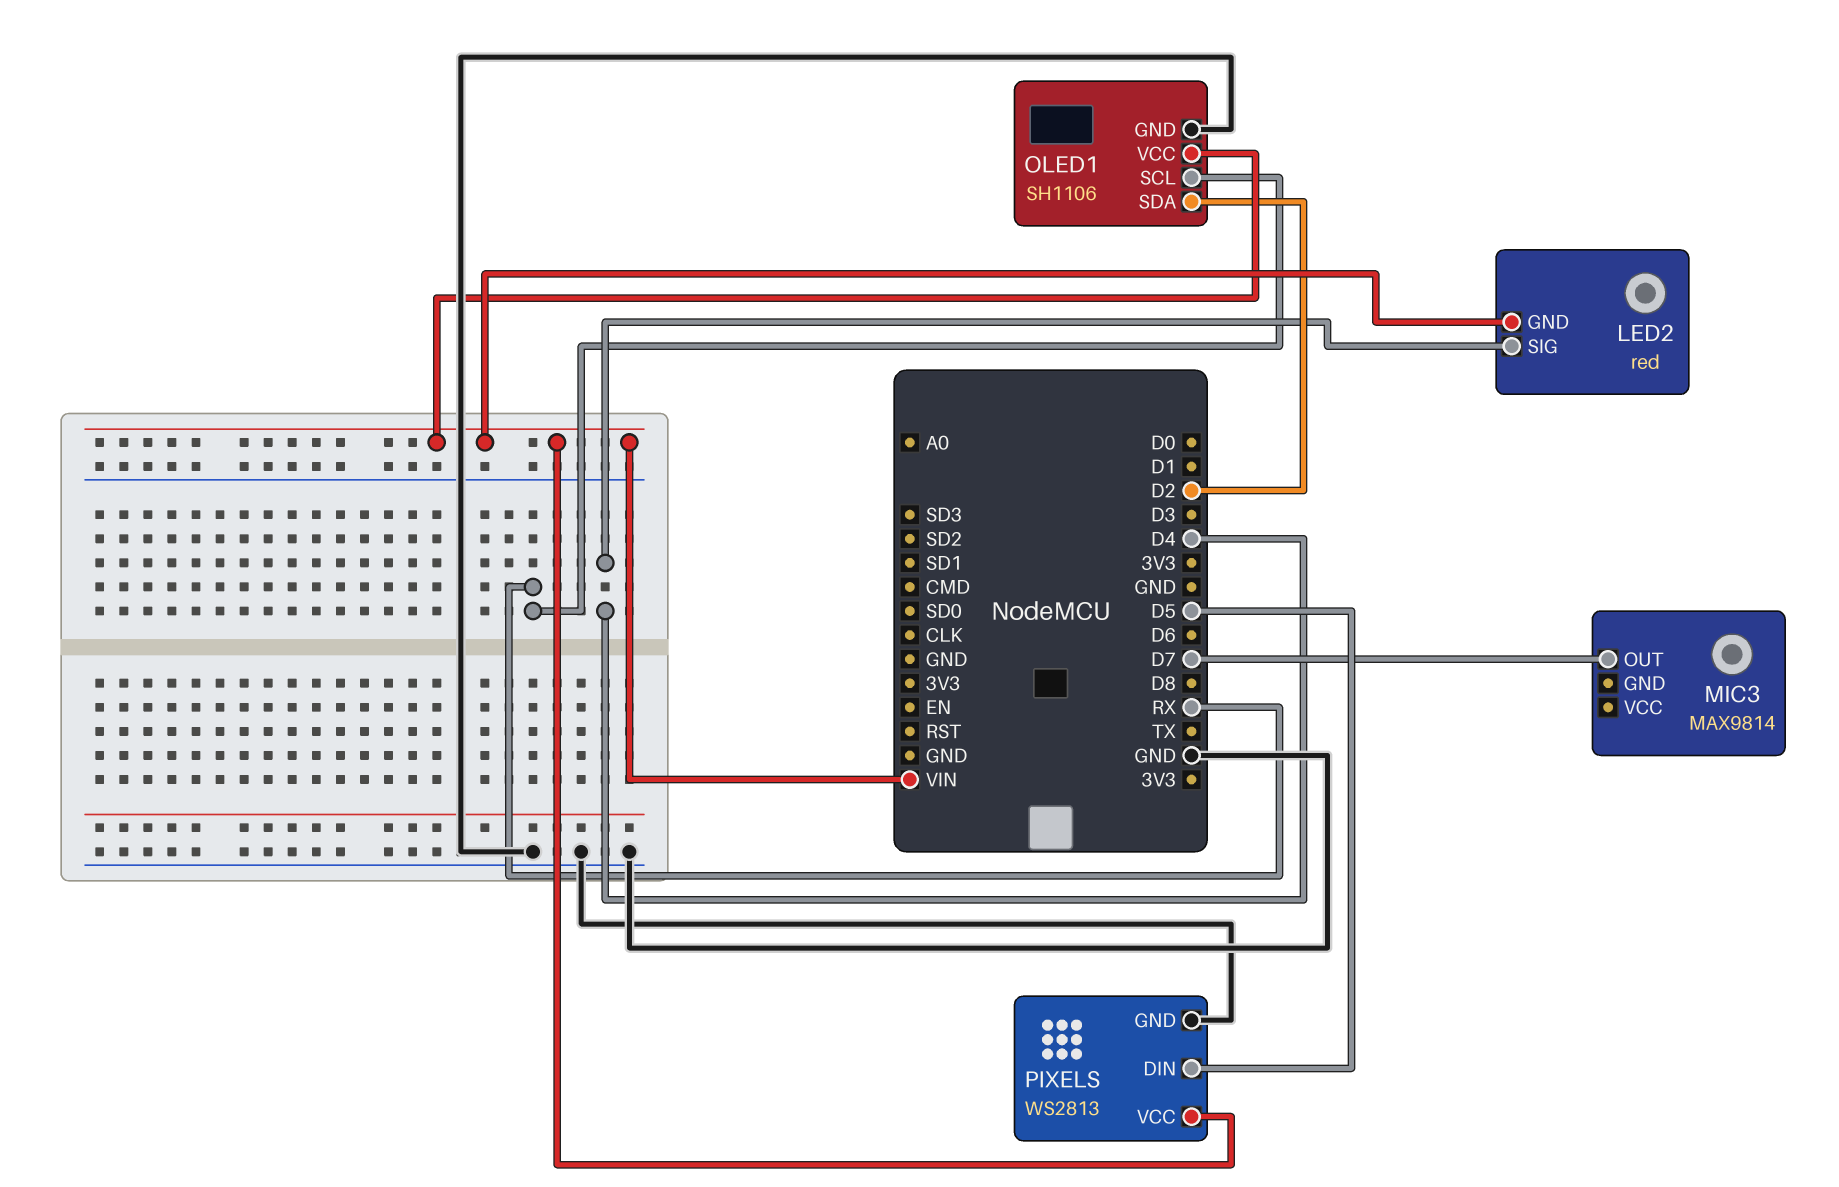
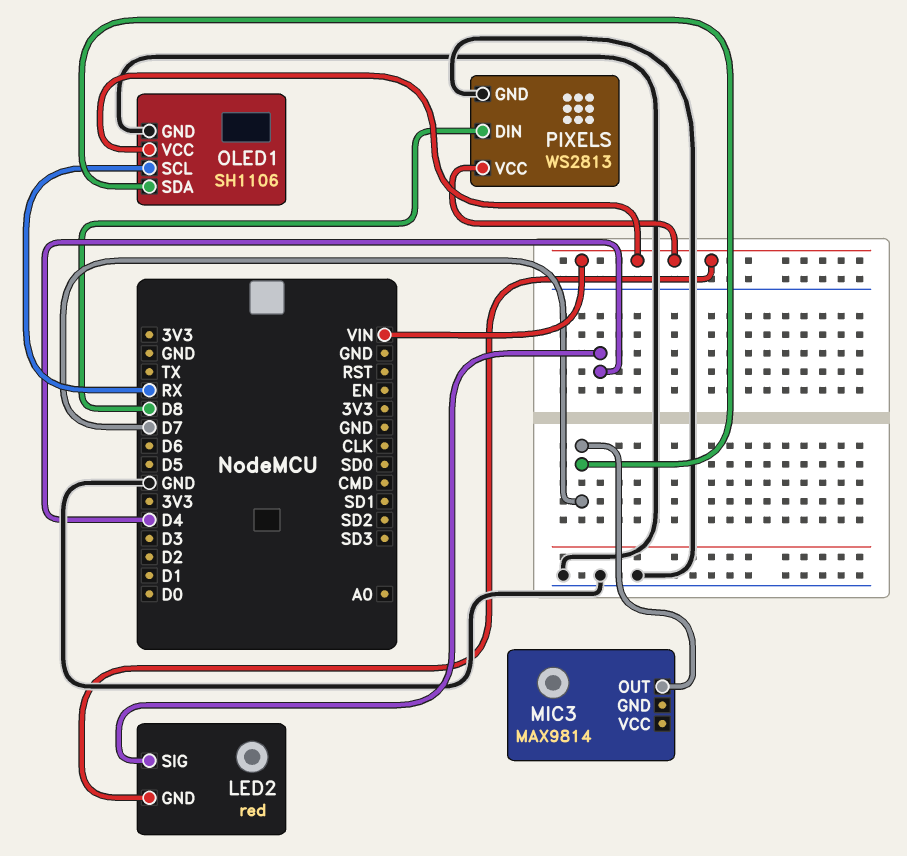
OLED1 pin SDA: D2 -> D7
PIXELS pin DIN: D5 -> D8

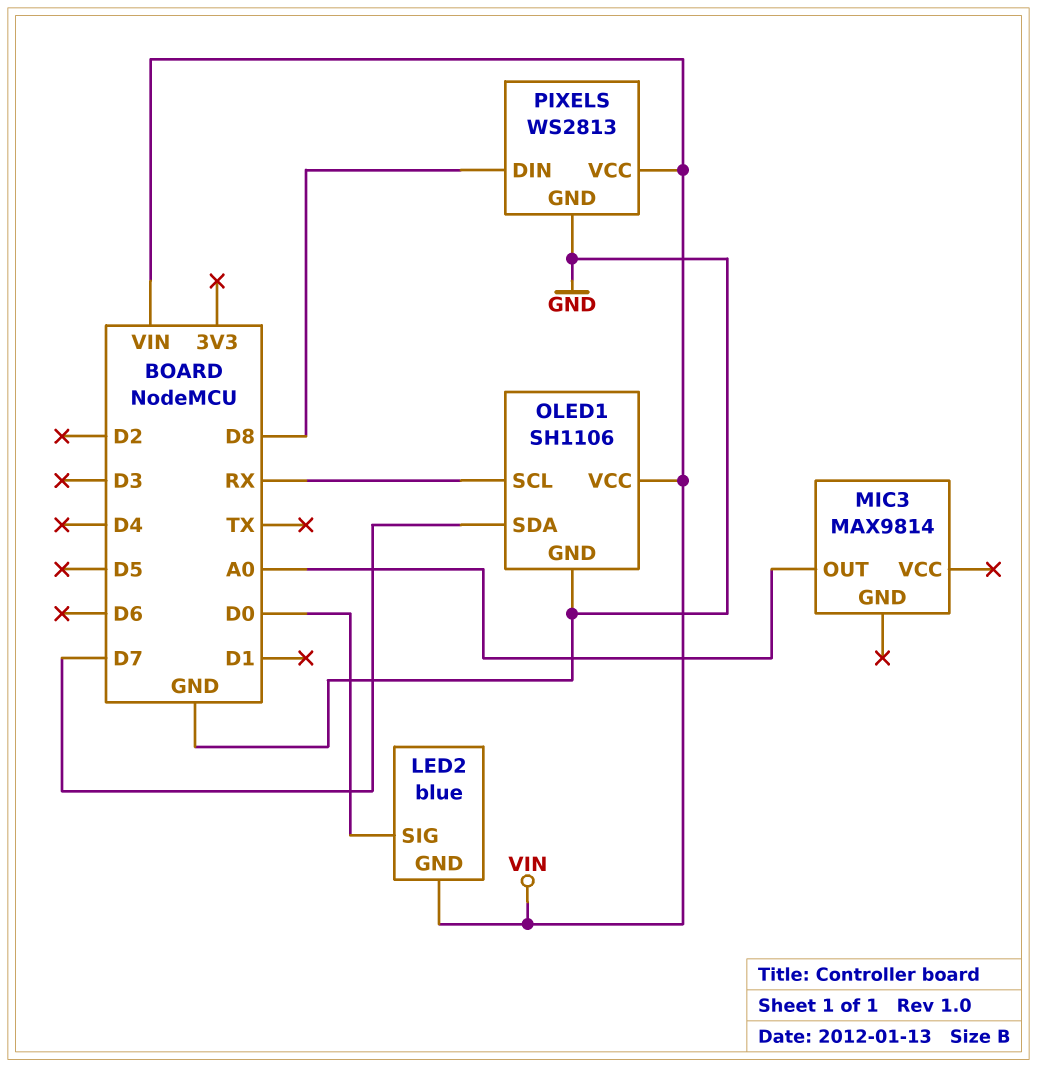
LED2: red -> blue
LED2 pin SIG: D4 -> D0
MIC3 pin OUT: D7 -> A0

